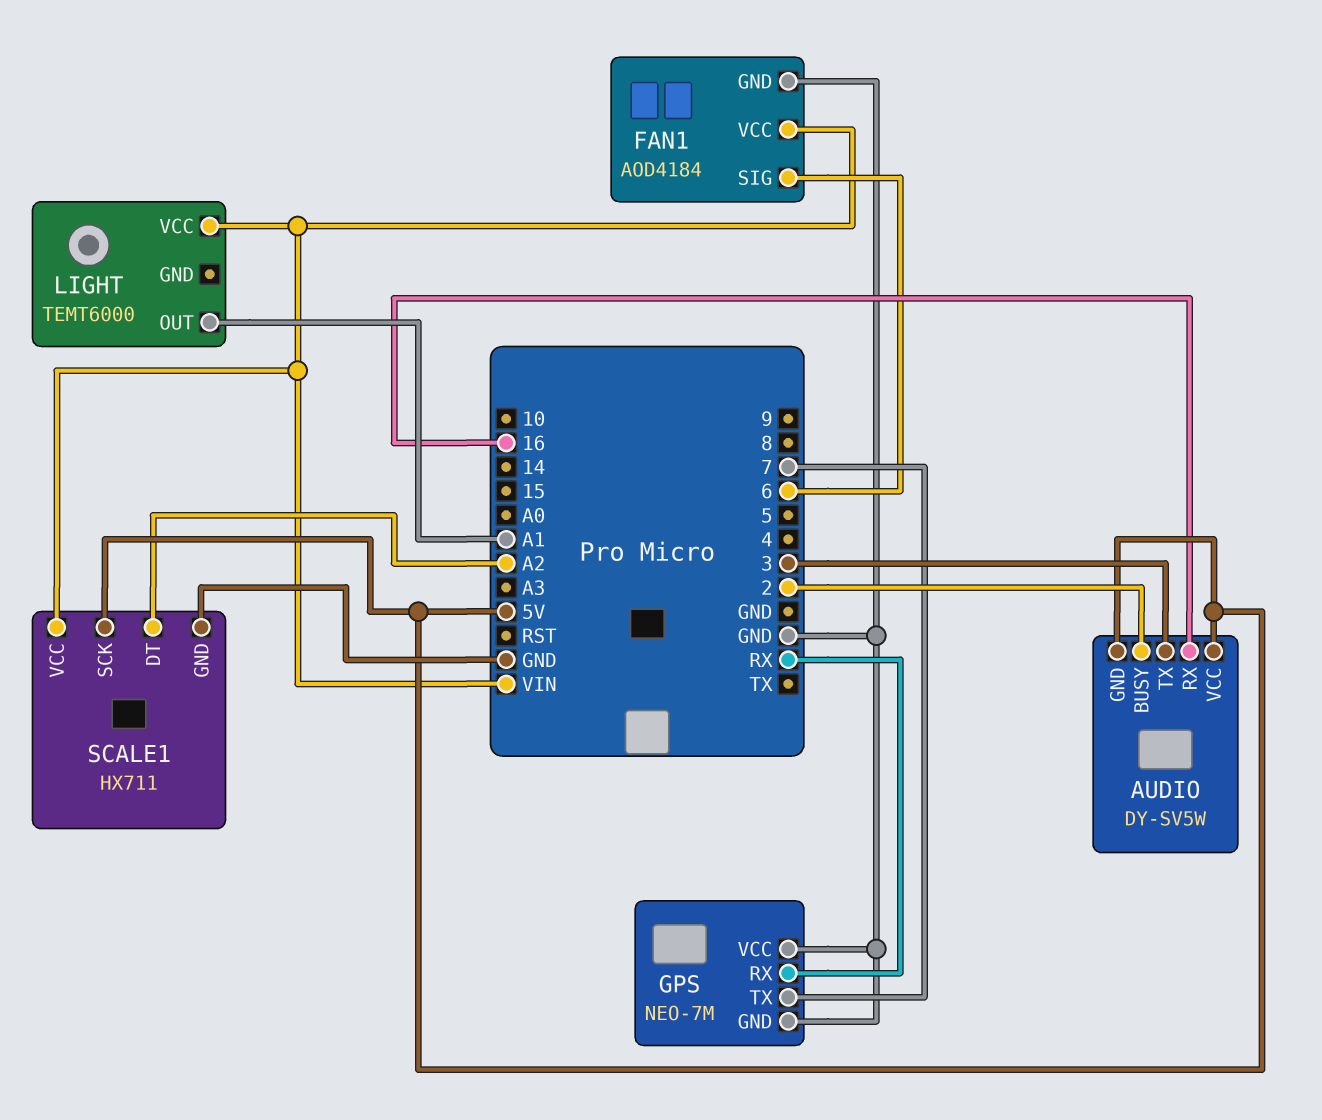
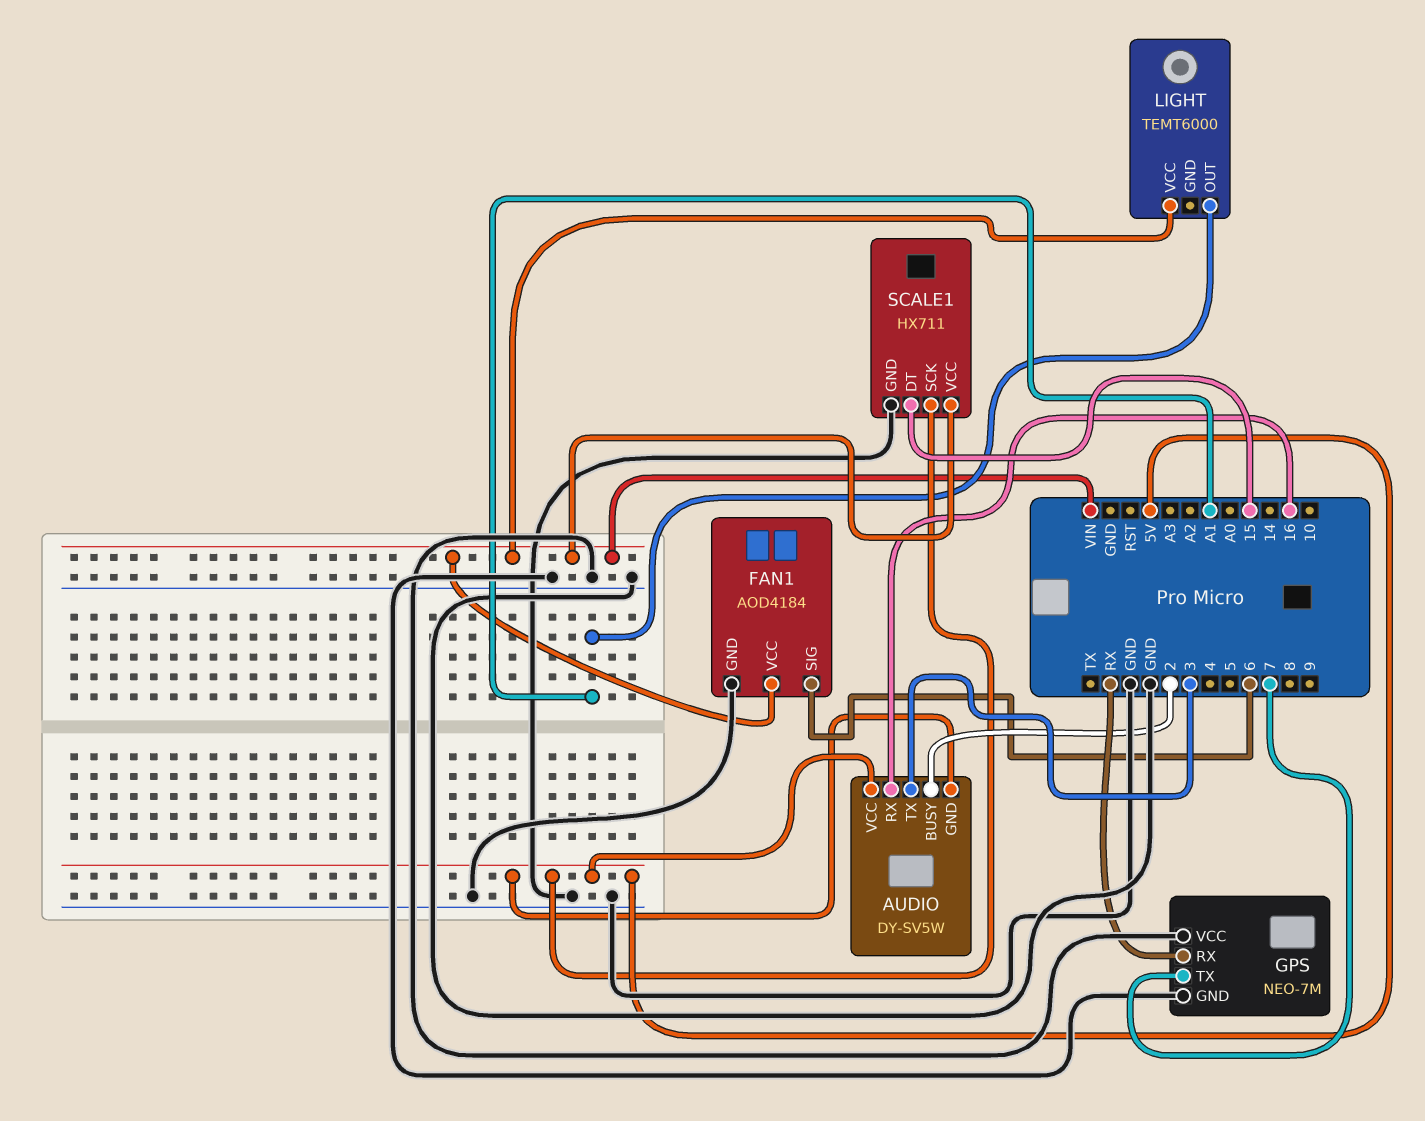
SCALE1 pin DT: A2 -> 15

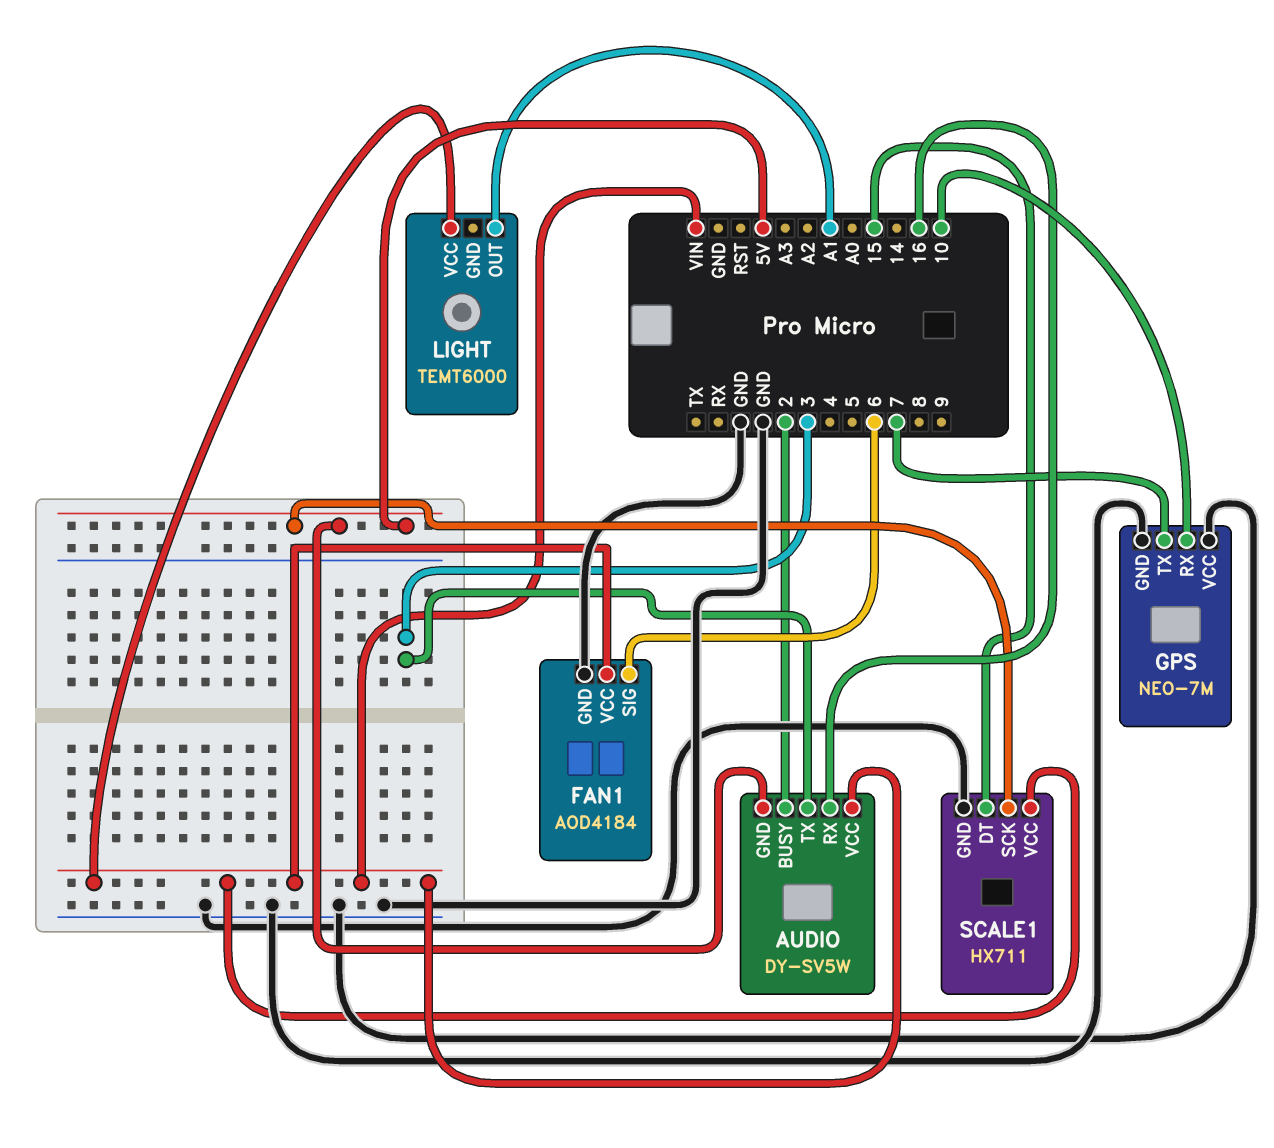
AUDIO pin VCC: 5V -> VIN
GPS pin RX: RX -> 10

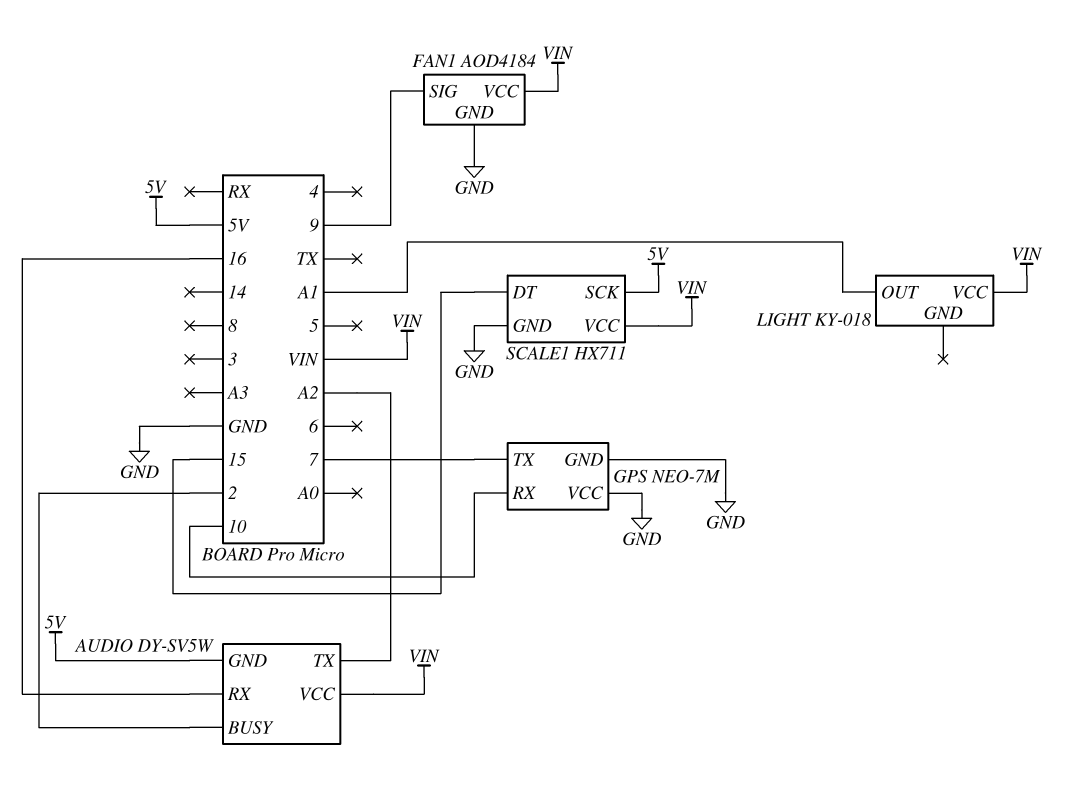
AUDIO pin TX: 3 -> A2
FAN1 pin SIG: 6 -> 9
LIGHT: TEMT6000 -> KY-018

